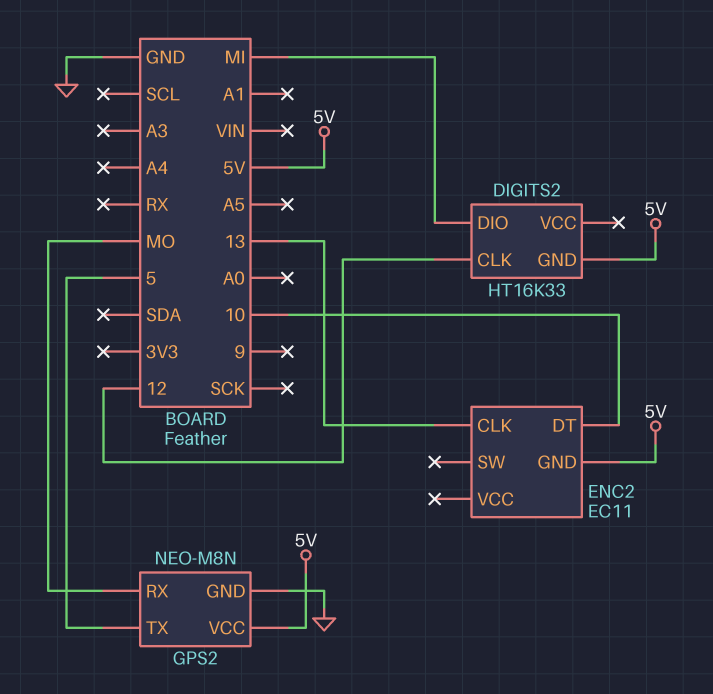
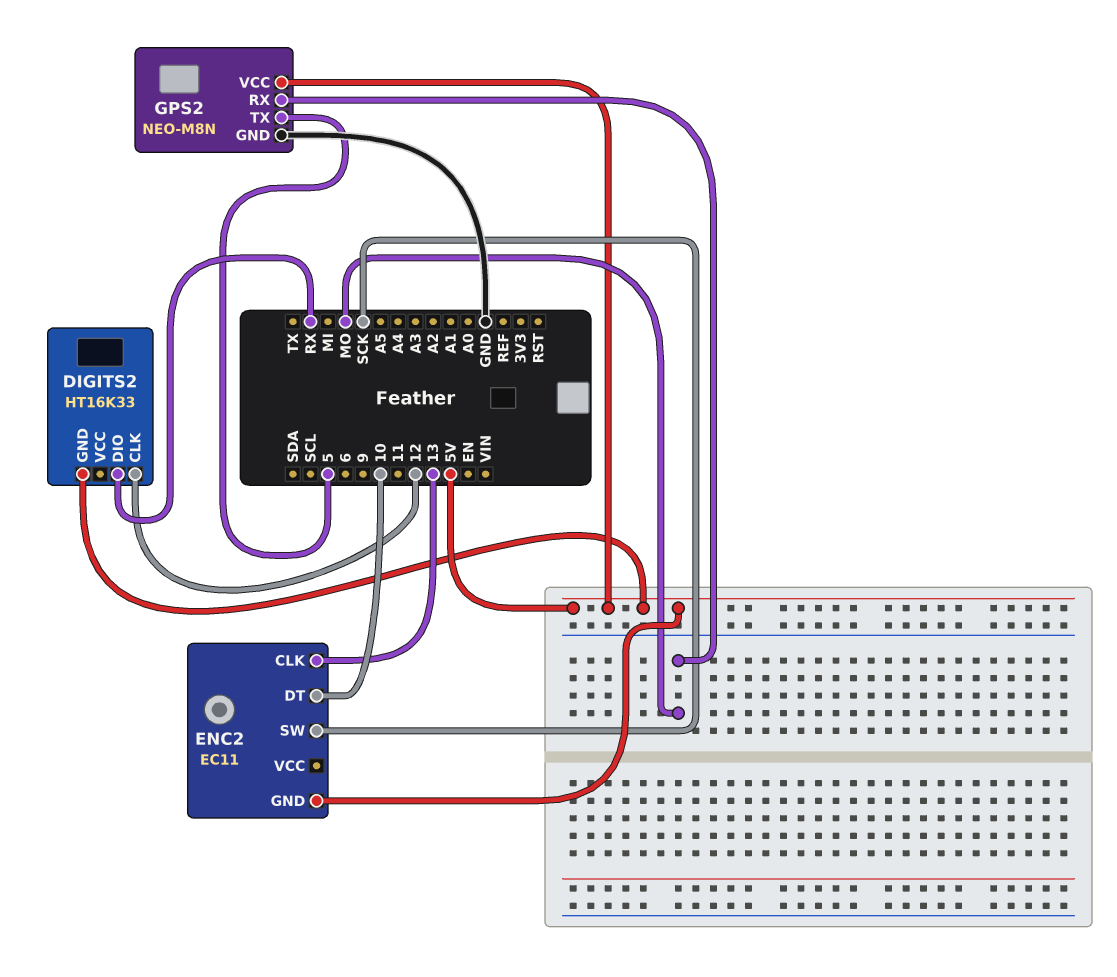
DIGITS2 pin DIO: MI -> RX
ENC2 pin SW: none -> SCK

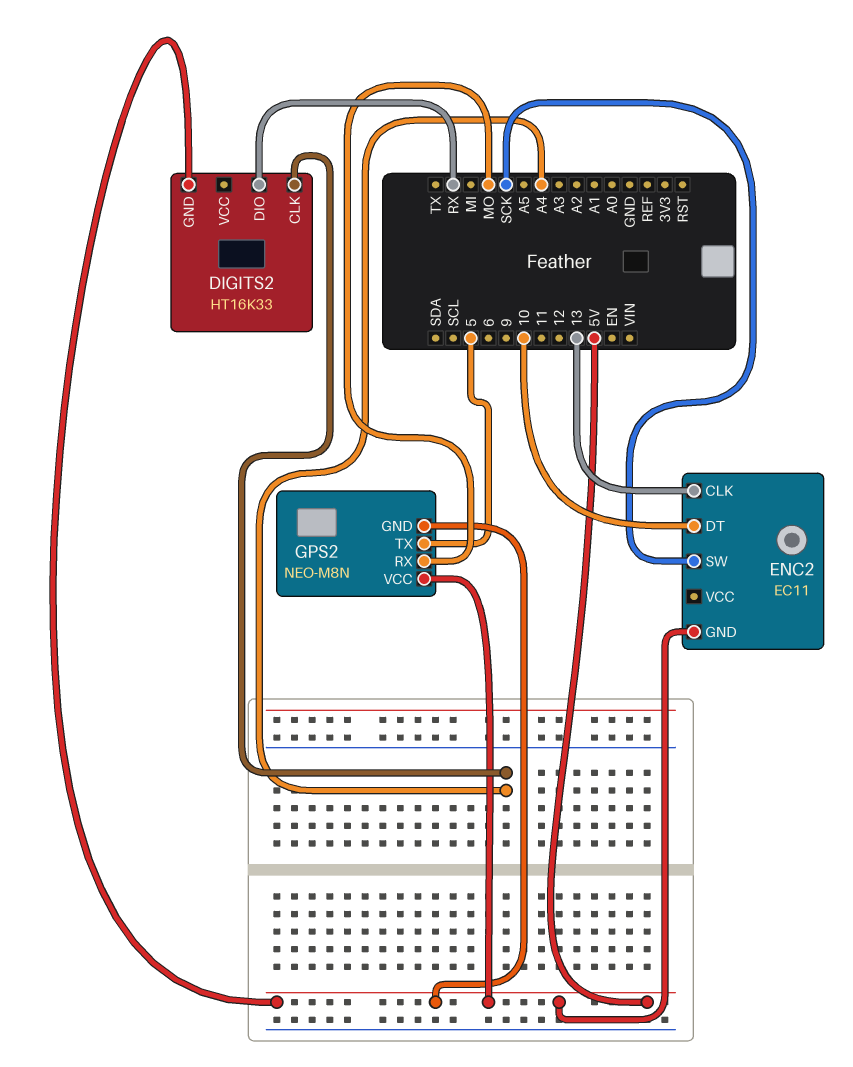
DIGITS2 pin CLK: 12 -> A4
GPS2 pin GND: GND -> 5V

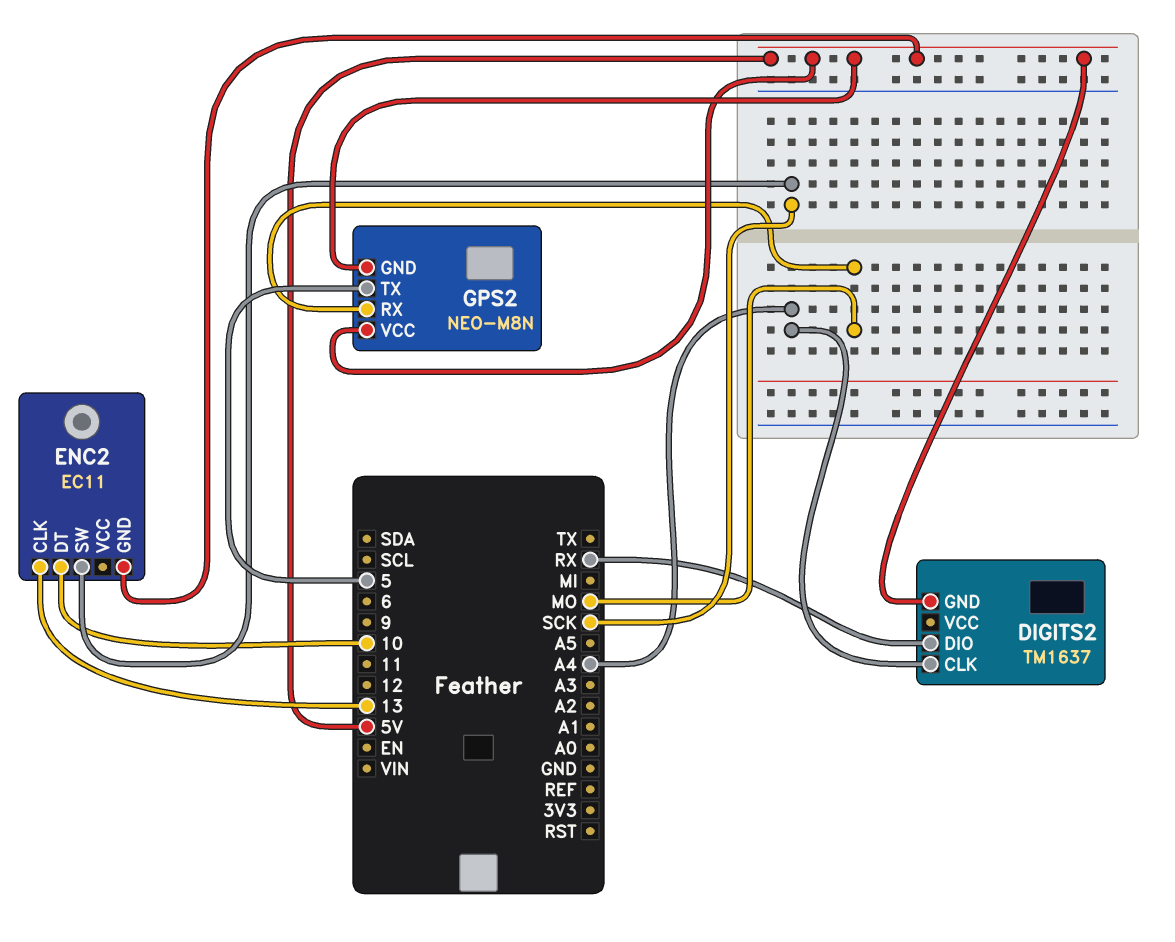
DIGITS2: HT16K33 -> TM1637

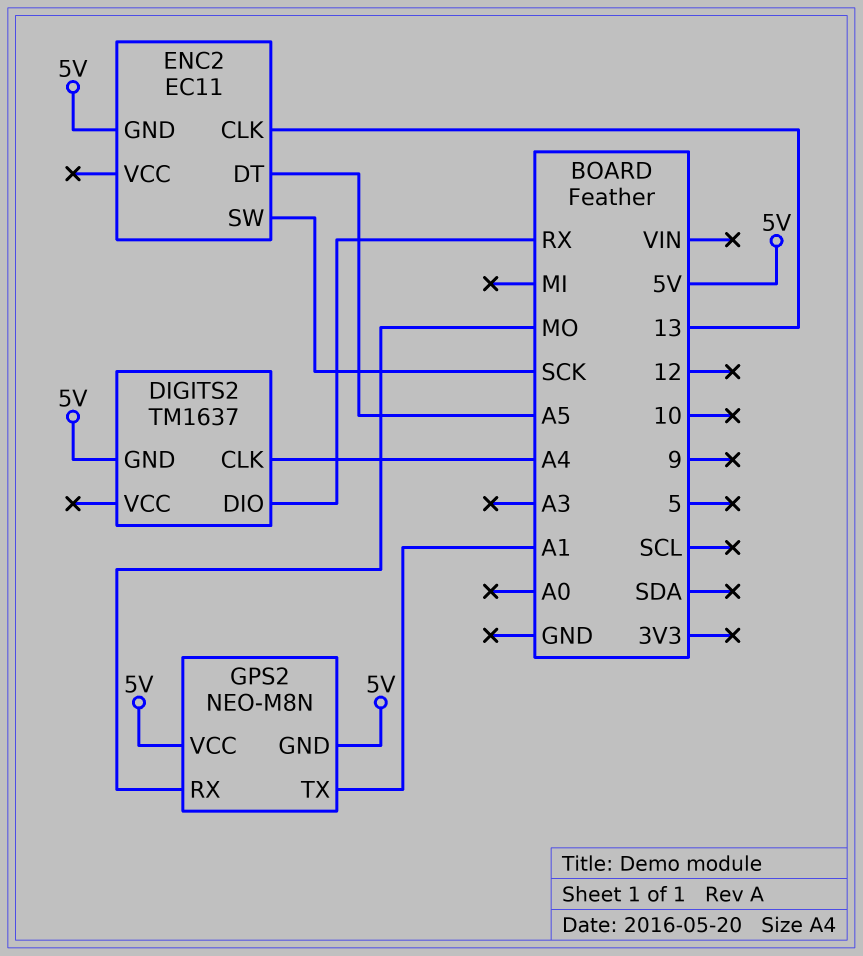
ENC2 pin DT: 10 -> A5
GPS2 pin TX: 5 -> A1

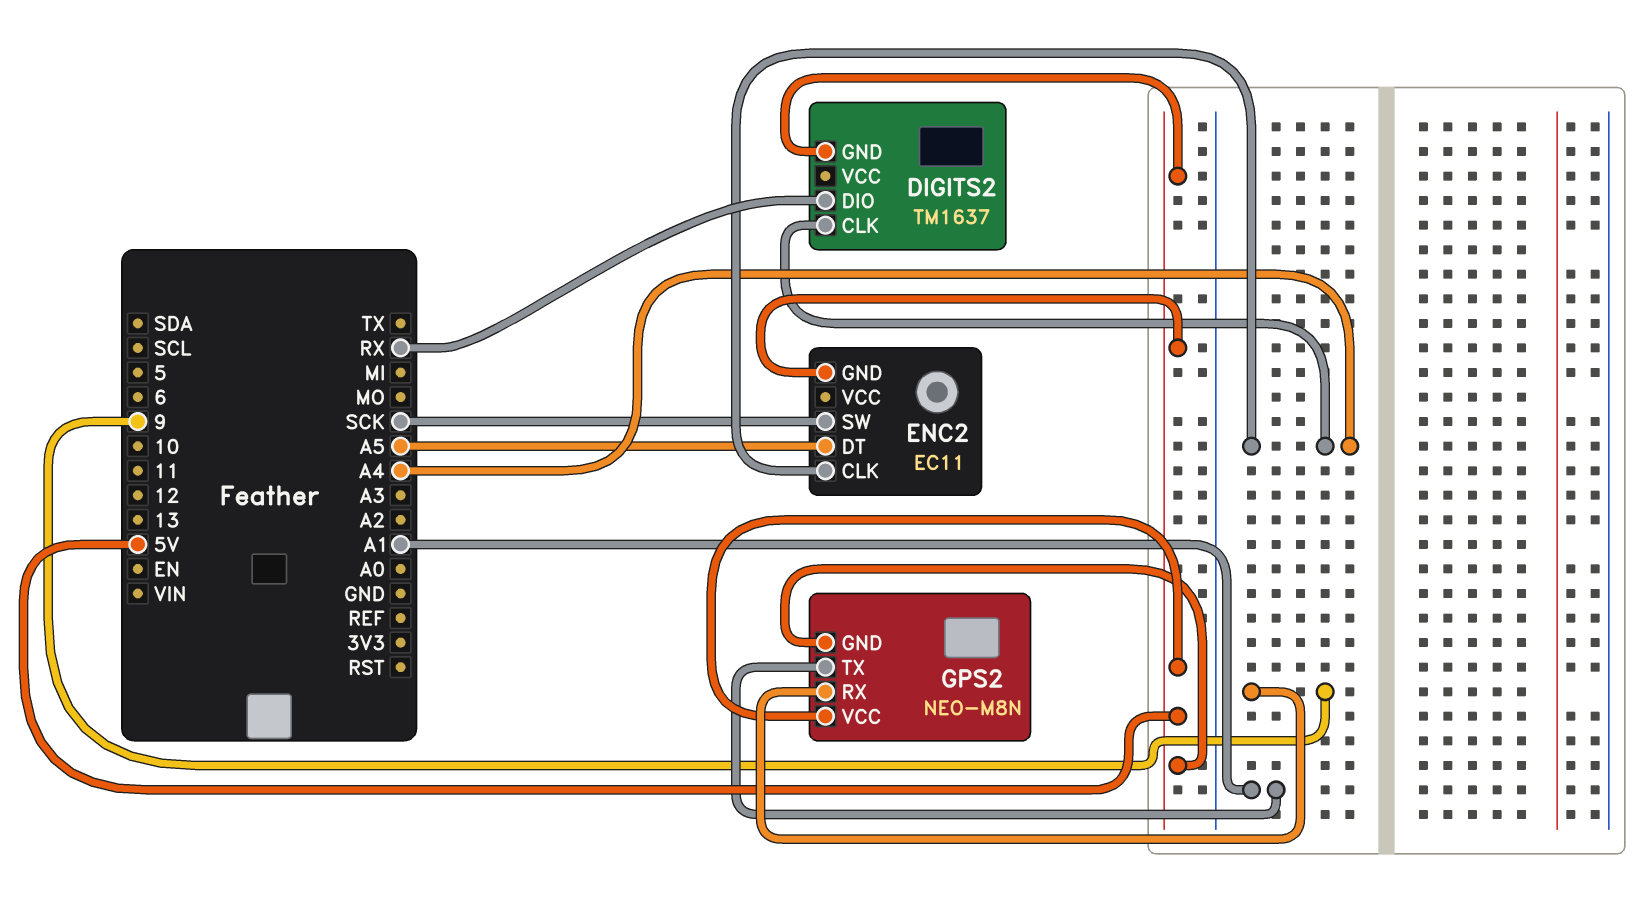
ENC2 pin CLK: 13 -> A4
GPS2 pin RX: MO -> 9

